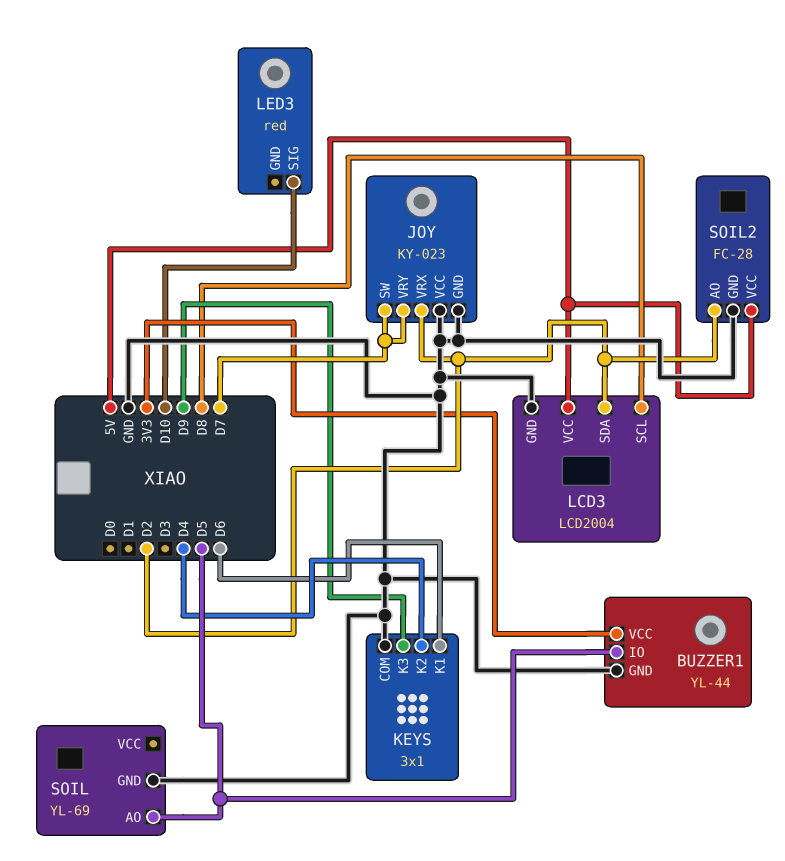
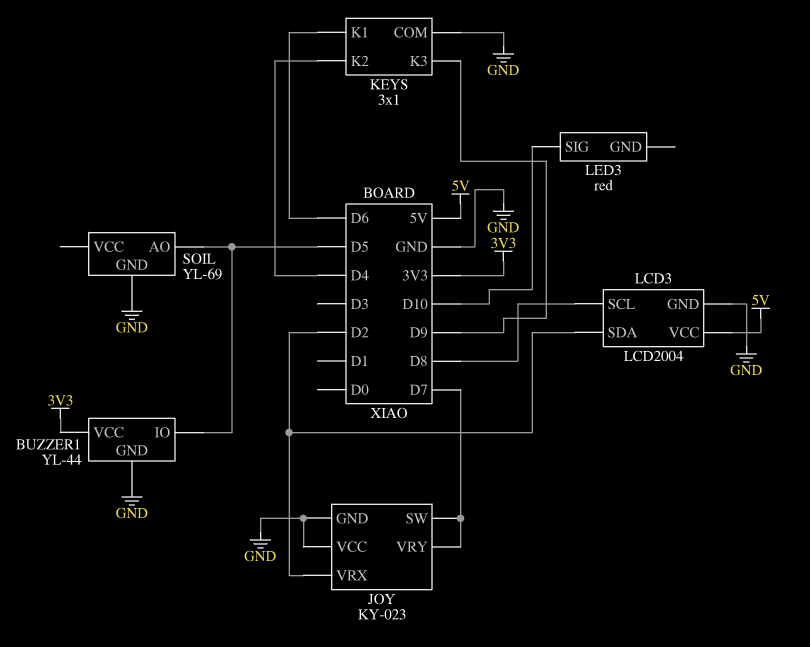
SOIL2: FC-28 -> none
SOIL2 pin AO: D2 -> none
SOIL2 pin GND: GND -> none
SOIL2 pin VCC: 5V -> none

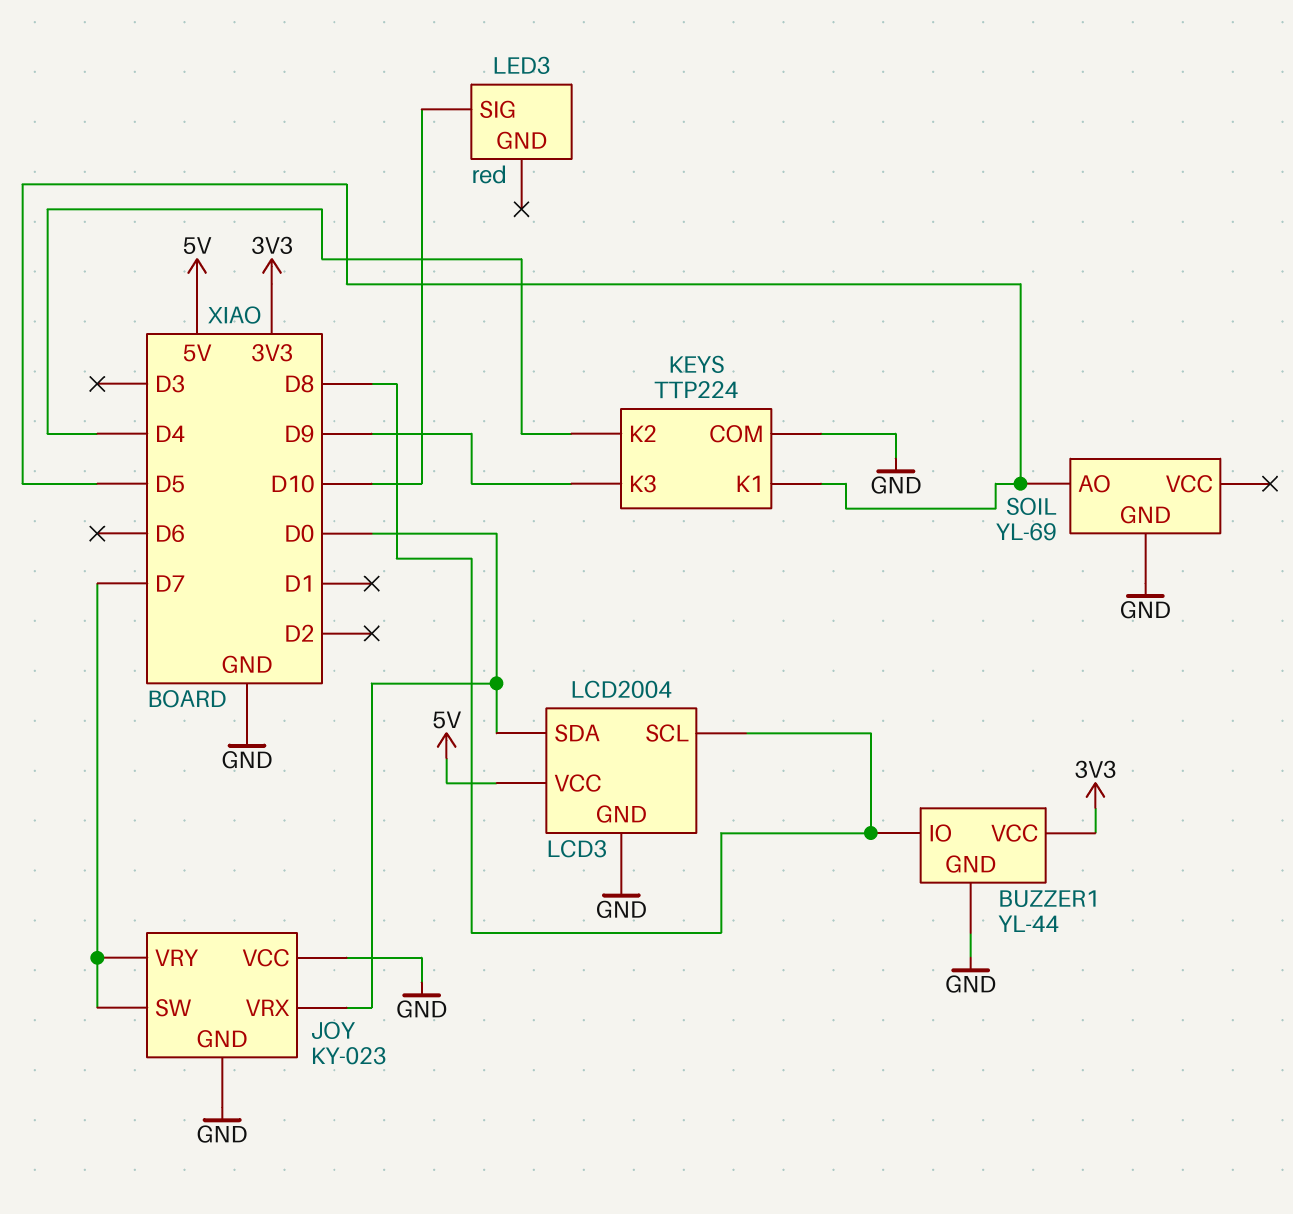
BUZZER1 pin IO: D5 -> D8
JOY pin VRX: D2 -> D0
KEYS: 3x1 -> TTP224
KEYS pin K1: D6 -> D5
LCD3 pin SDA: D2 -> D0

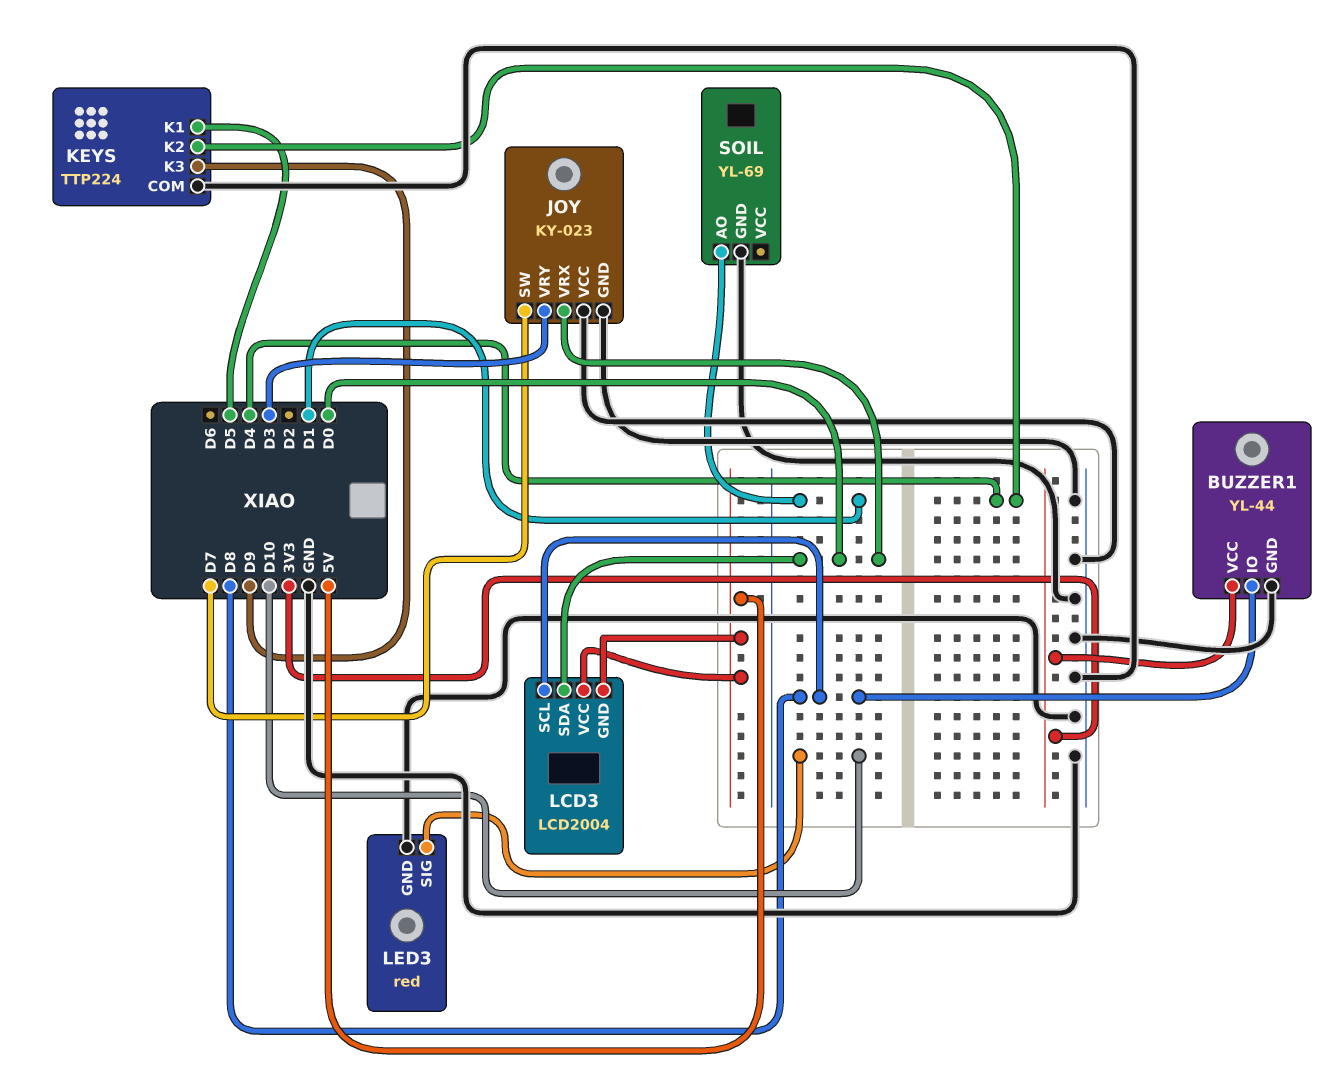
JOY pin VRY: D7 -> D3
LCD3 pin GND: GND -> 5V
LED3 pin GND: none -> GND
SOIL pin AO: D5 -> D1

